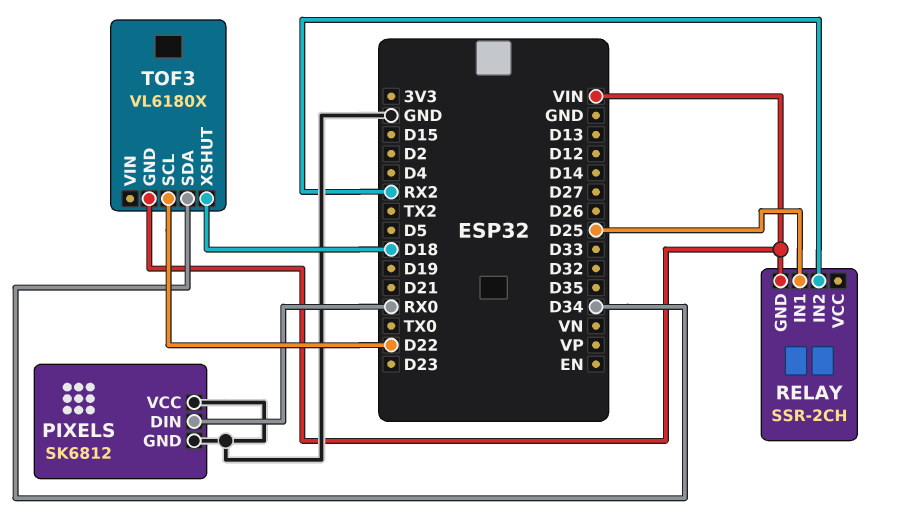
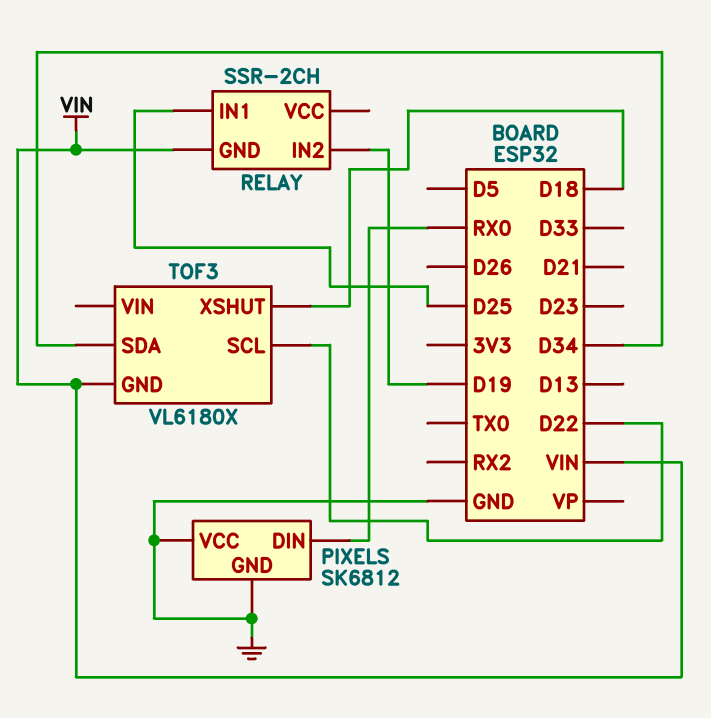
RELAY pin IN2: RX2 -> D19

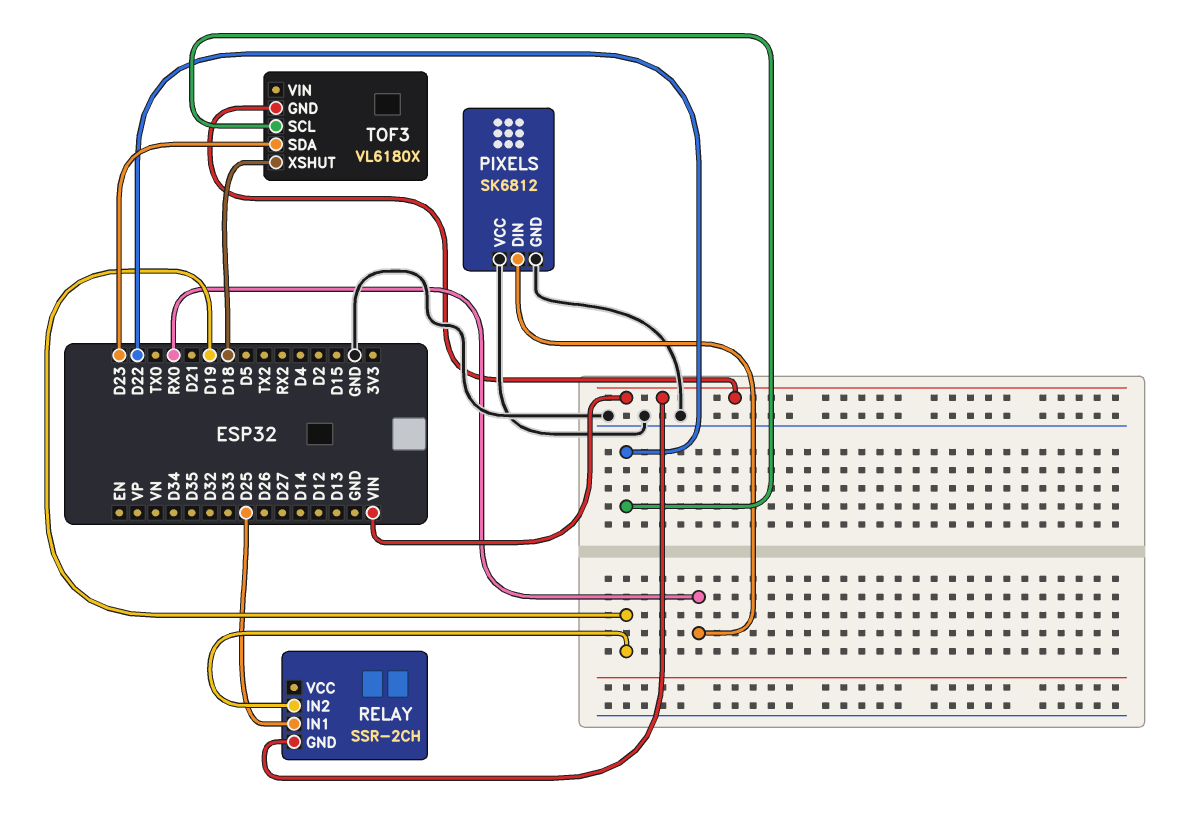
TOF3 pin SDA: D34 -> D23

